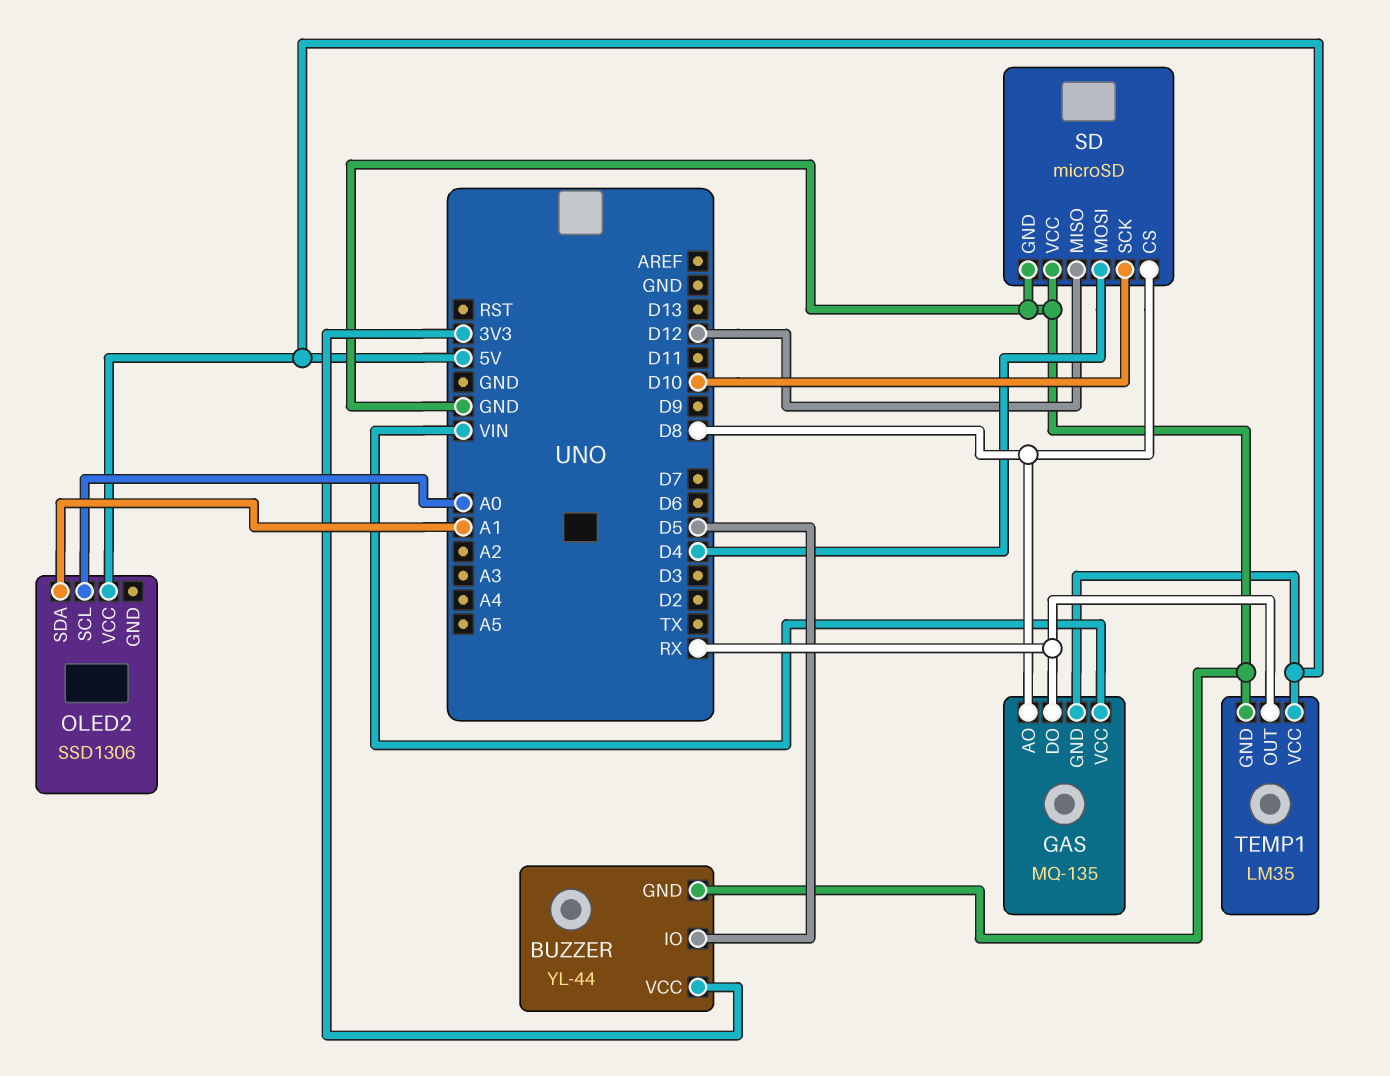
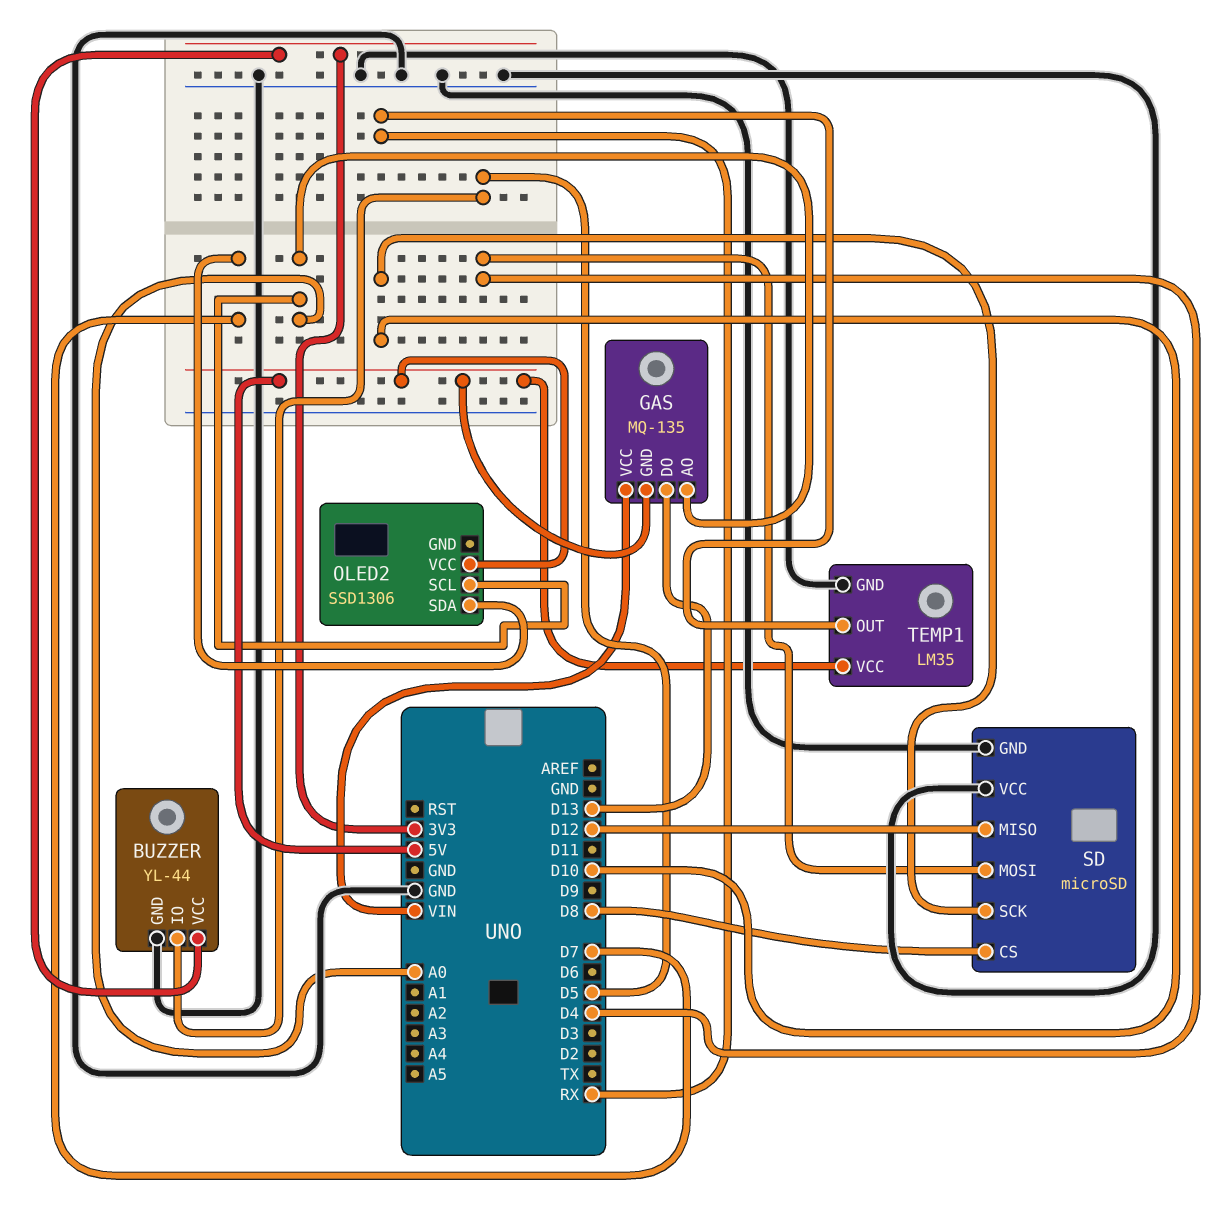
GAS pin AO: D8 -> A0
GAS pin DO: RX -> D13
OLED2 pin SDA: A1 -> D7

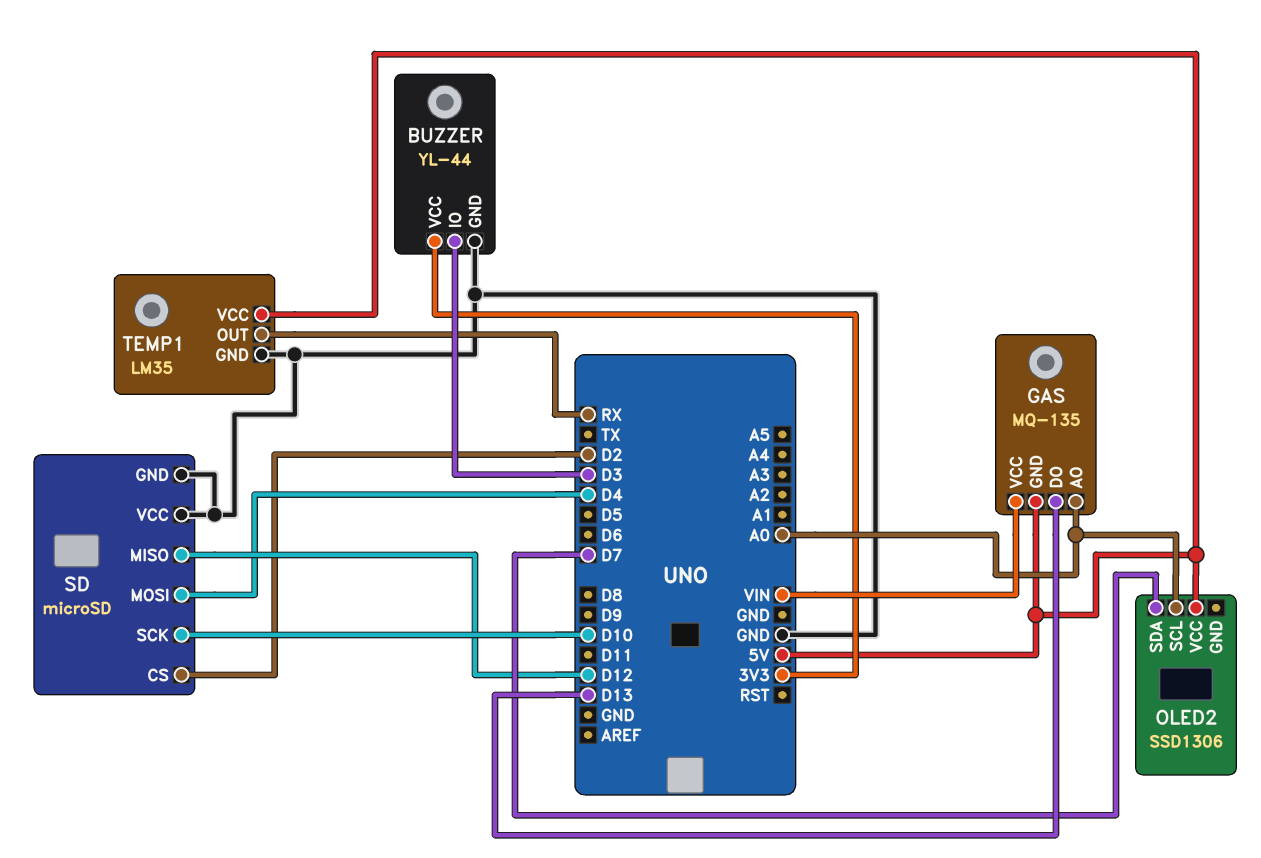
BUZZER pin IO: D5 -> D3
SD pin CS: D8 -> D2

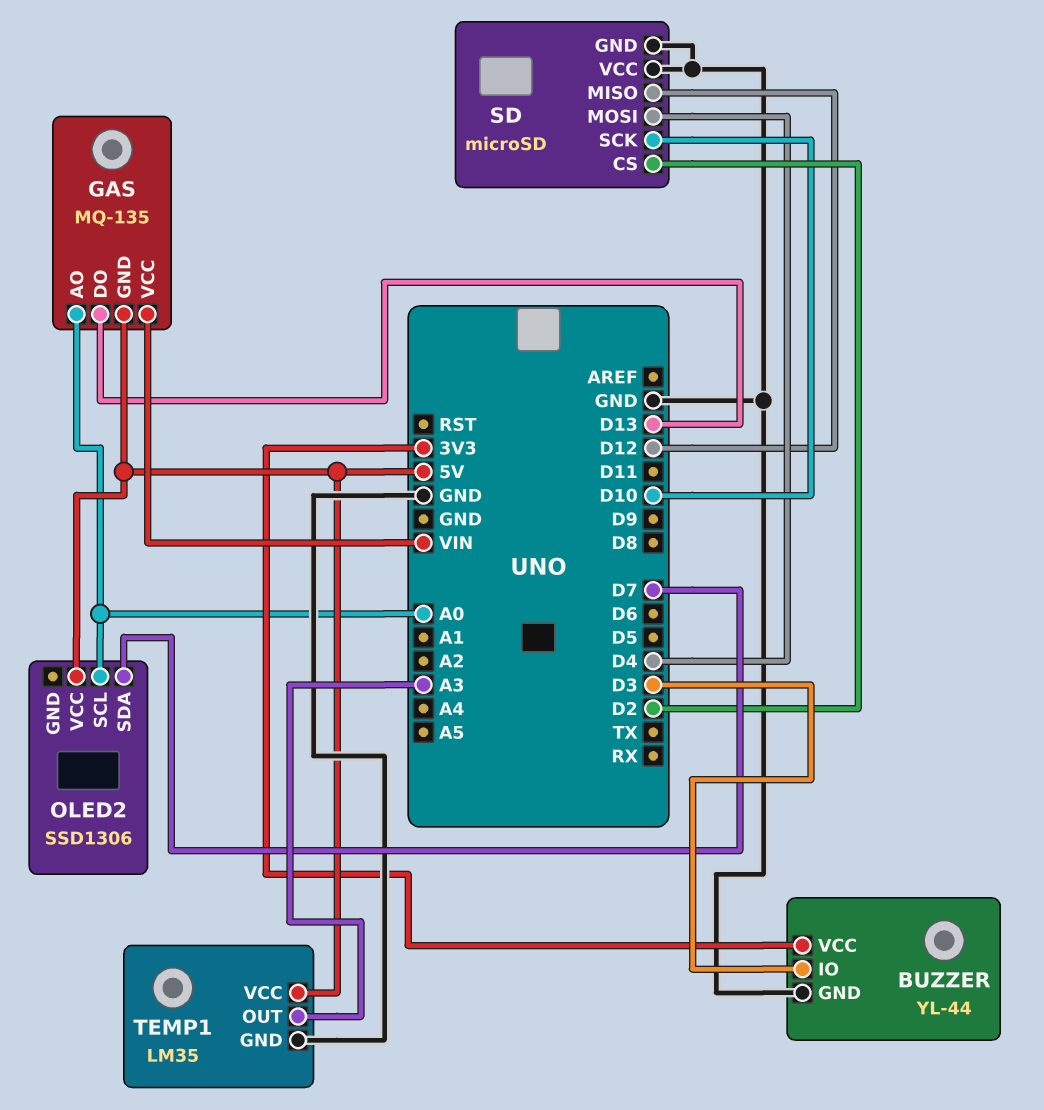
TEMP1 pin OUT: RX -> A3

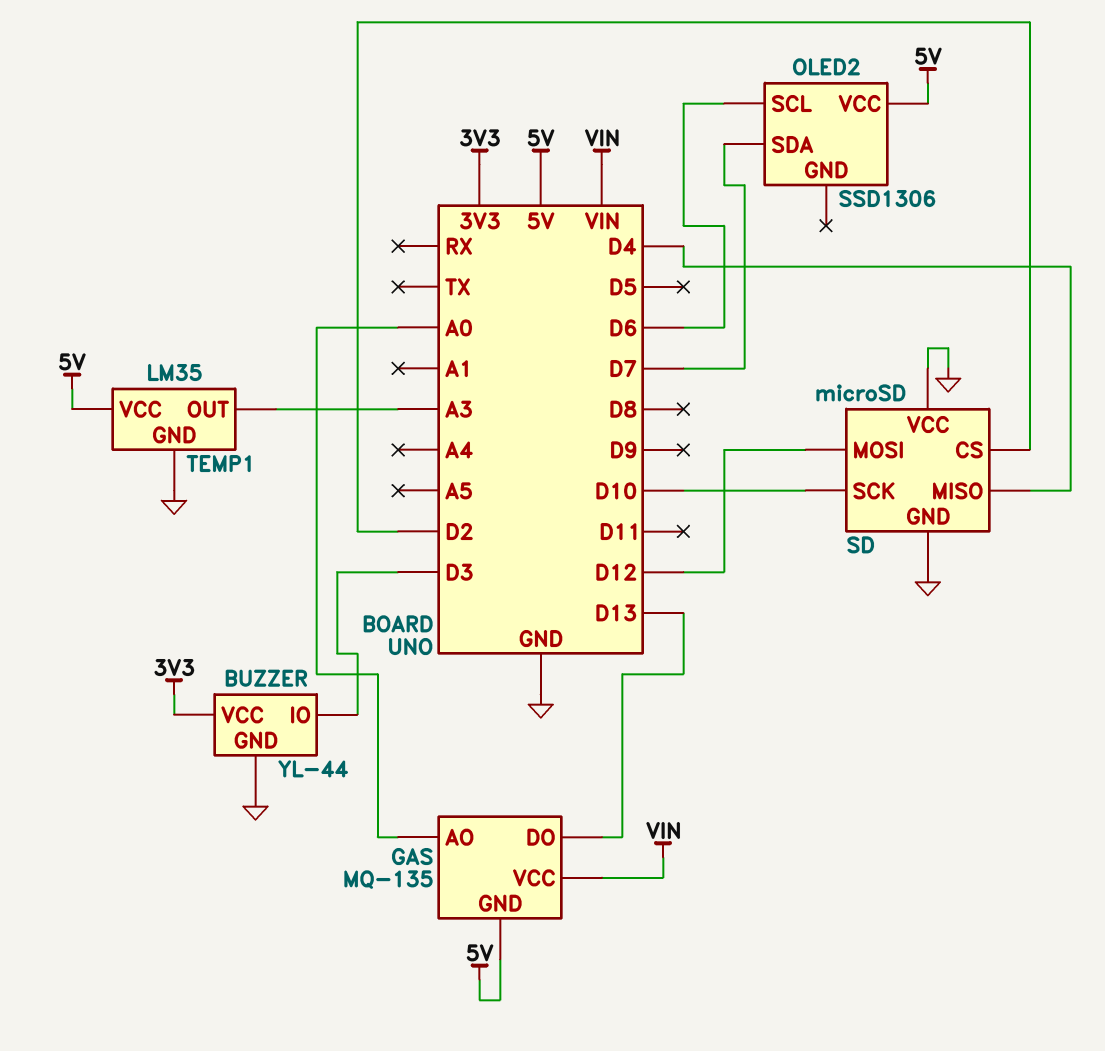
OLED2 pin SCL: A0 -> D6
SD pin MISO: D12 -> D4
SD pin MOSI: D4 -> D12

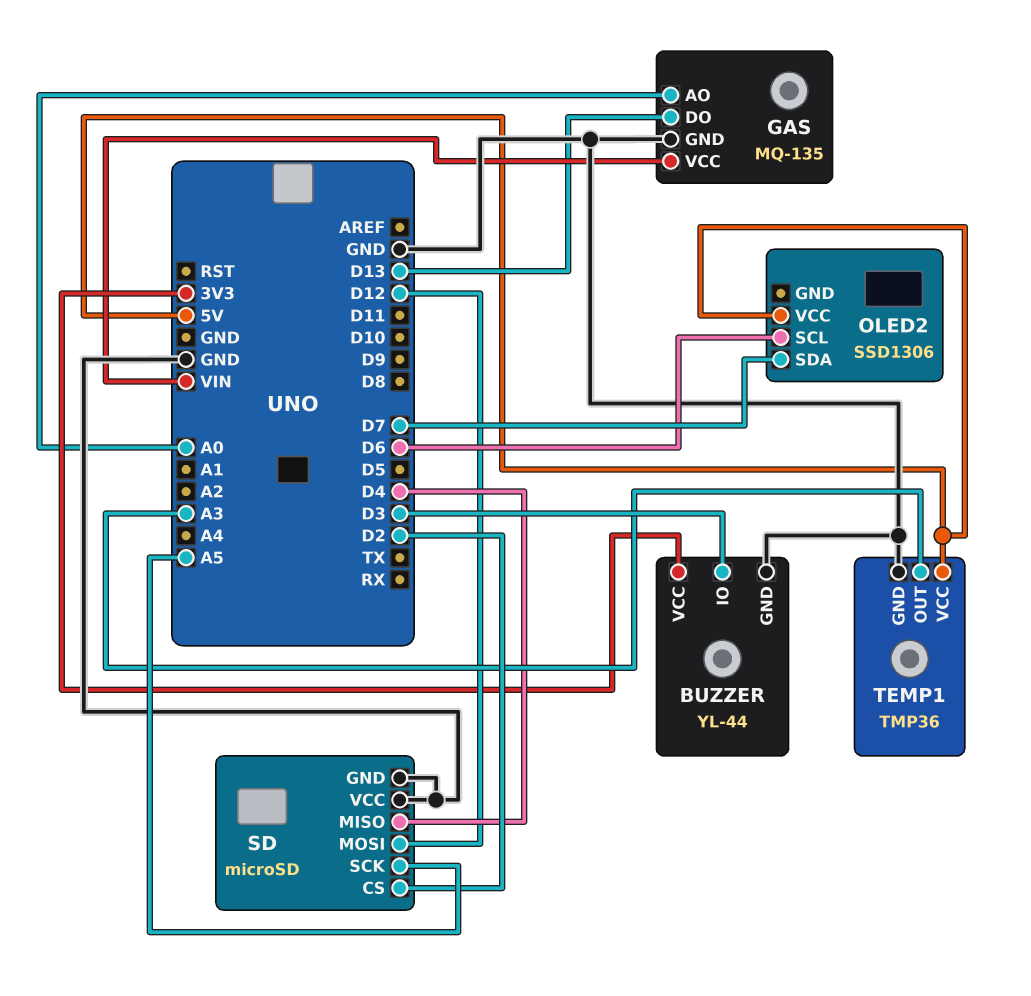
GAS pin GND: 5V -> GND
SD pin SCK: D10 -> A5
TEMP1: LM35 -> TMP36

